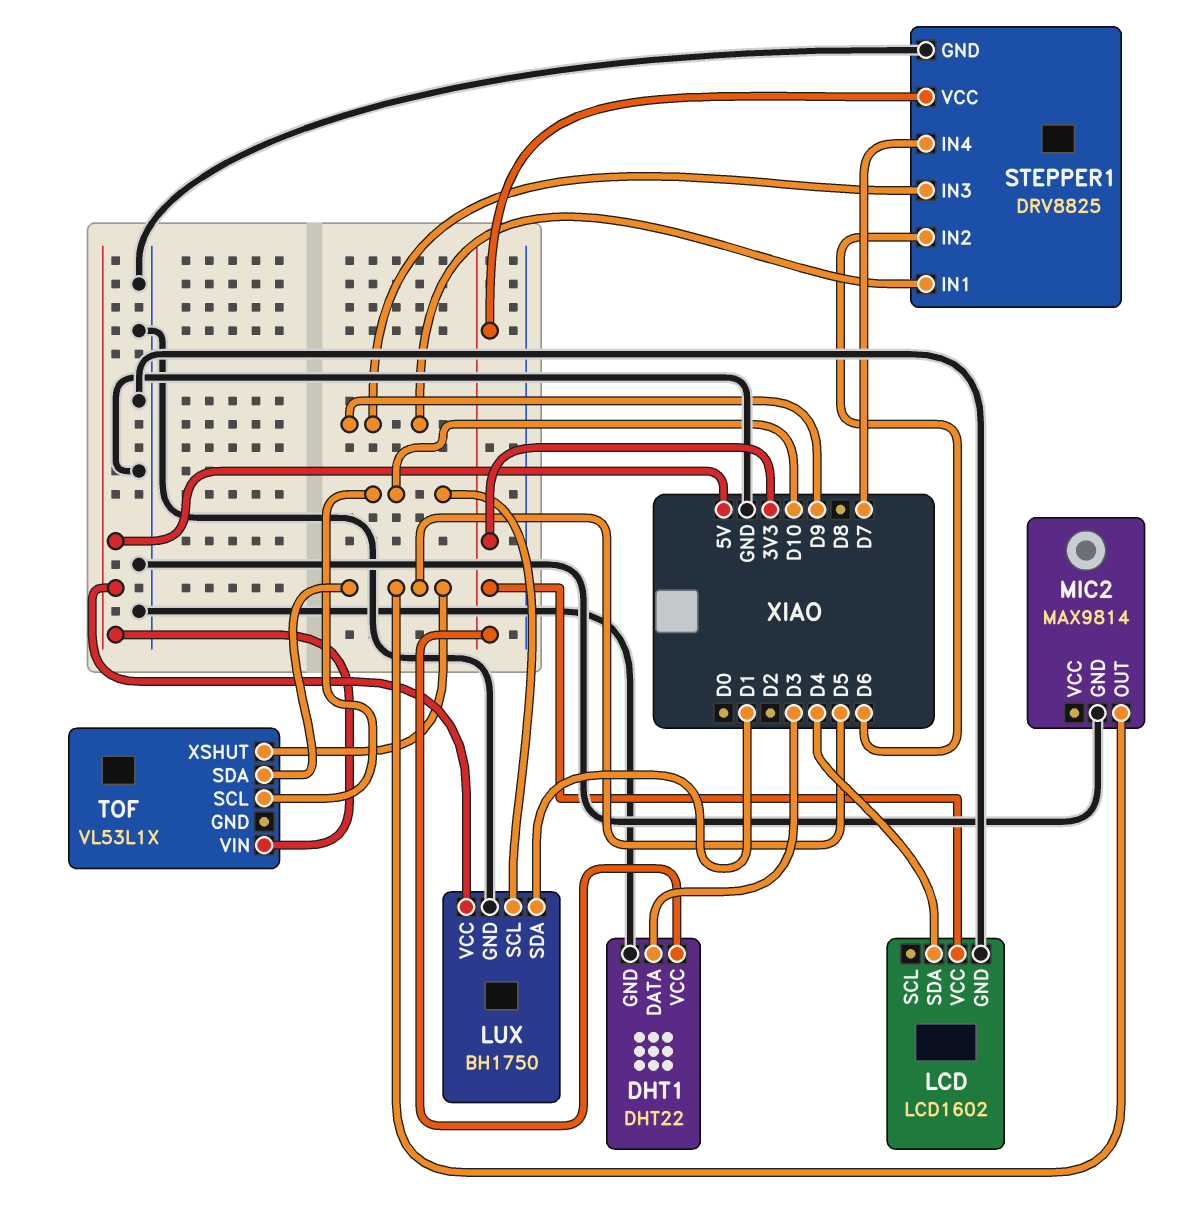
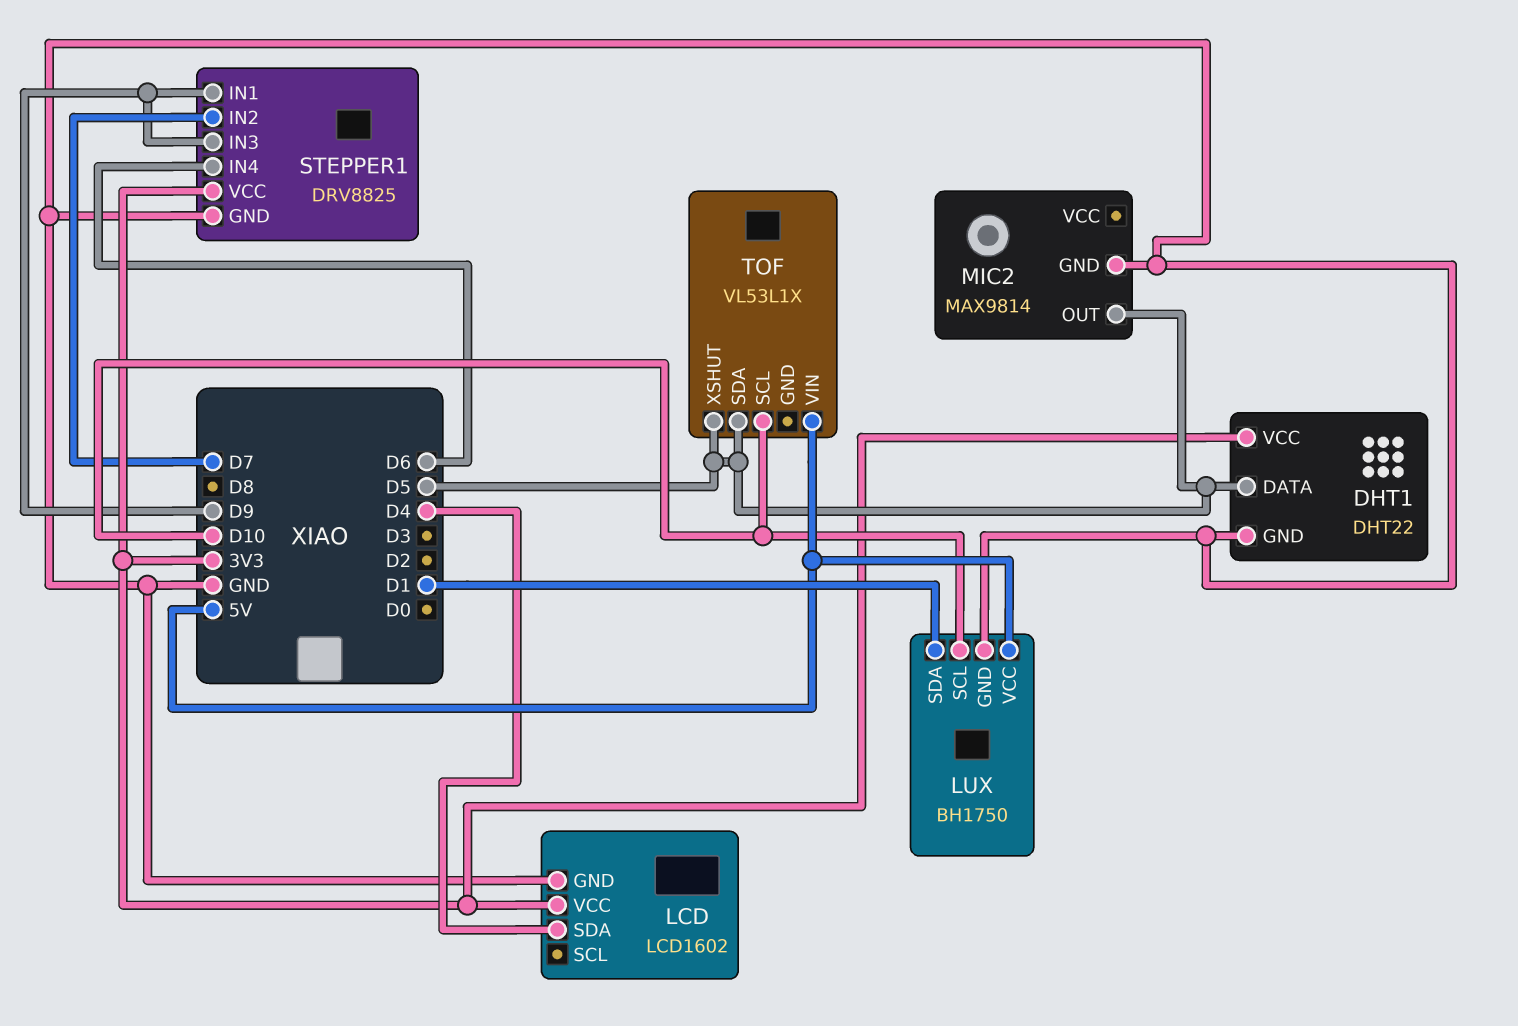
DHT1 pin DATA: D3 -> D5
STEPPER1 pin IN2: D6 -> D7
STEPPER1 pin IN4: D7 -> D6

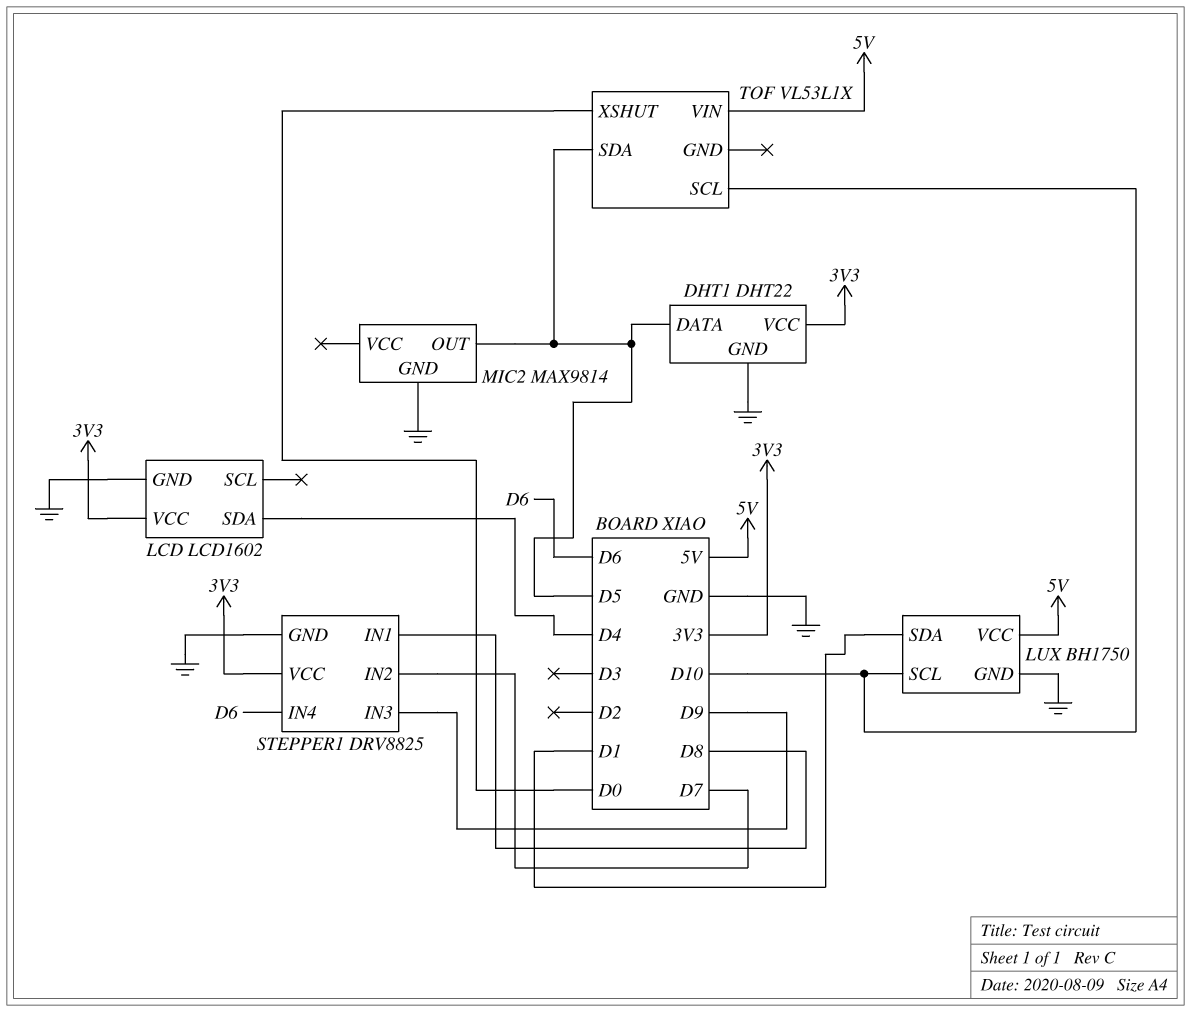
STEPPER1 pin IN1: D9 -> D8
TOF pin XSHUT: D5 -> D0

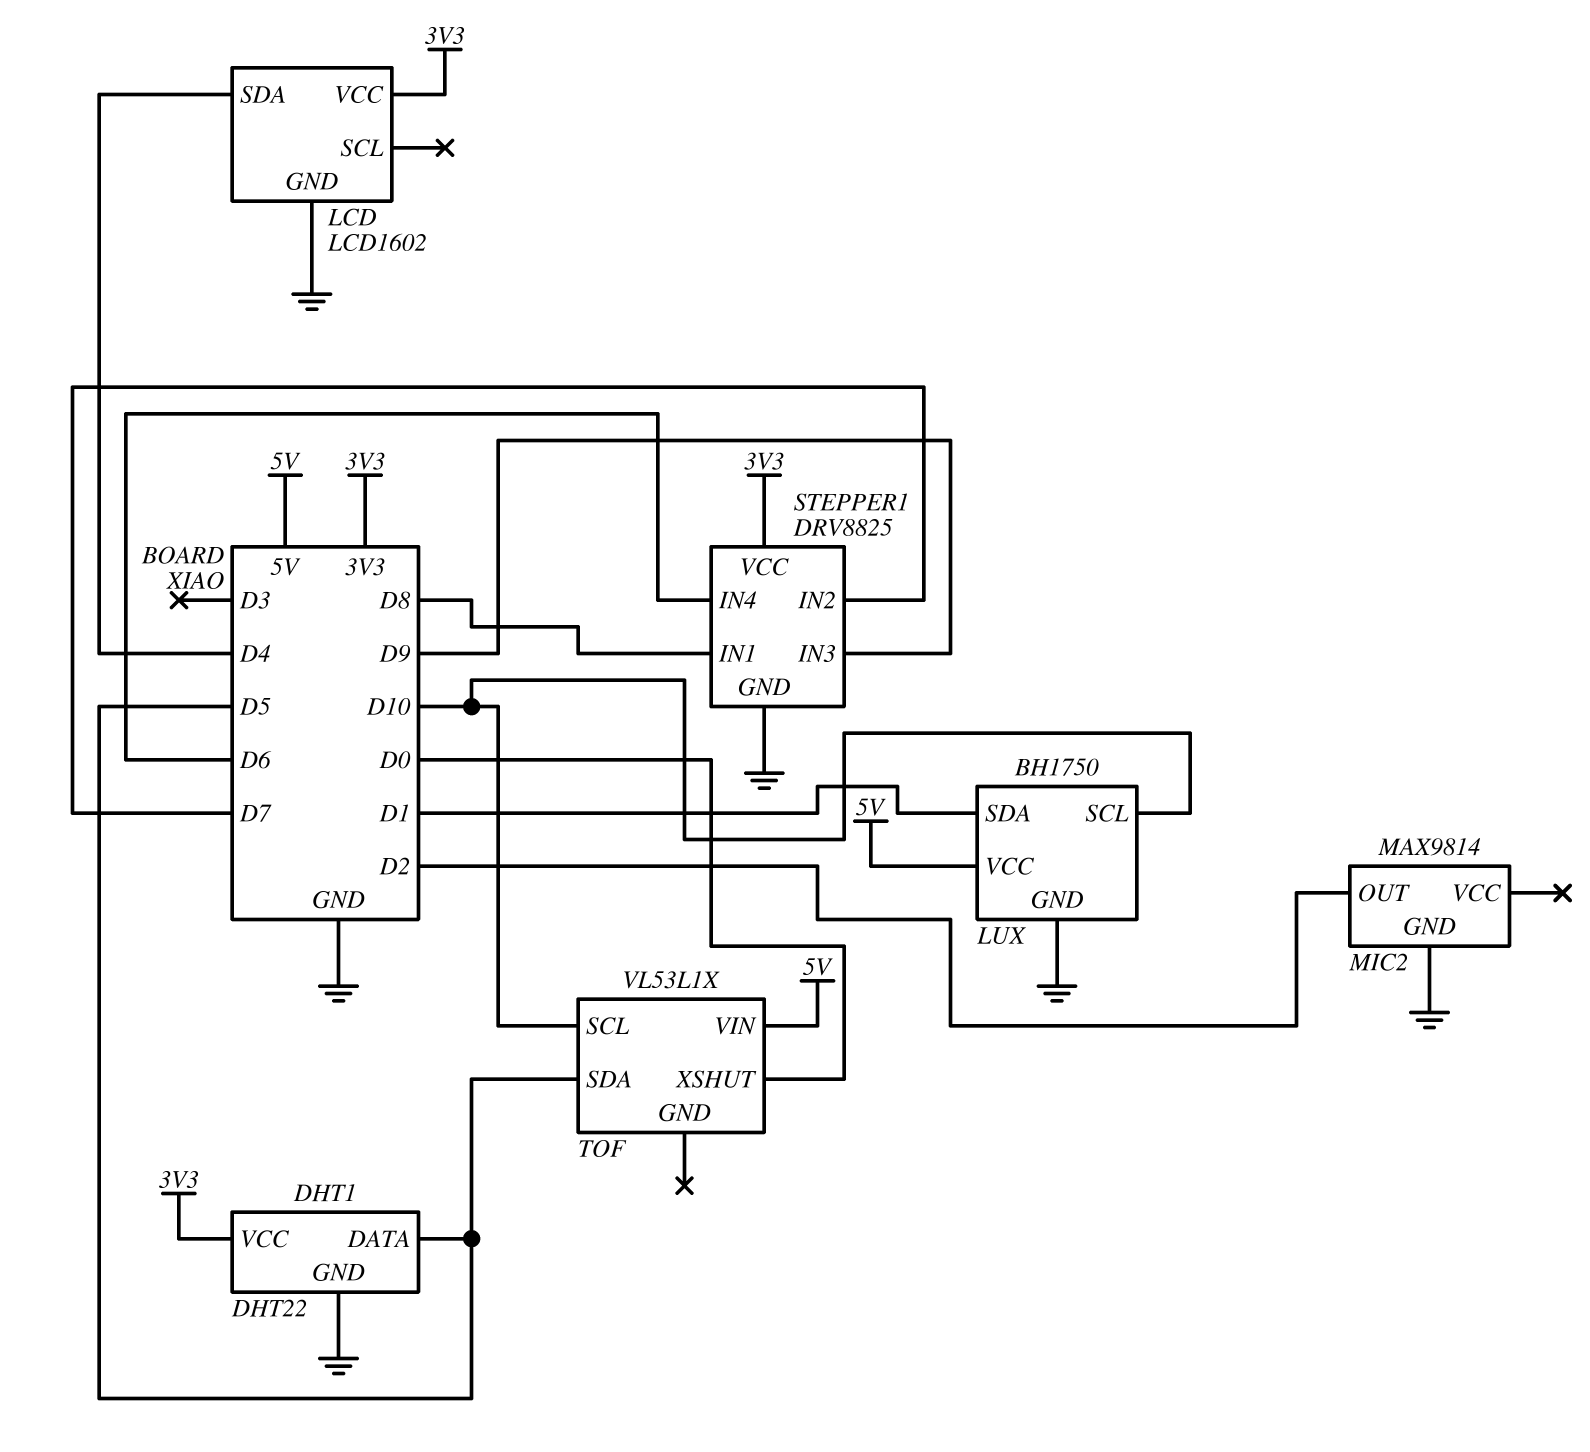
MIC2 pin OUT: D5 -> D2

